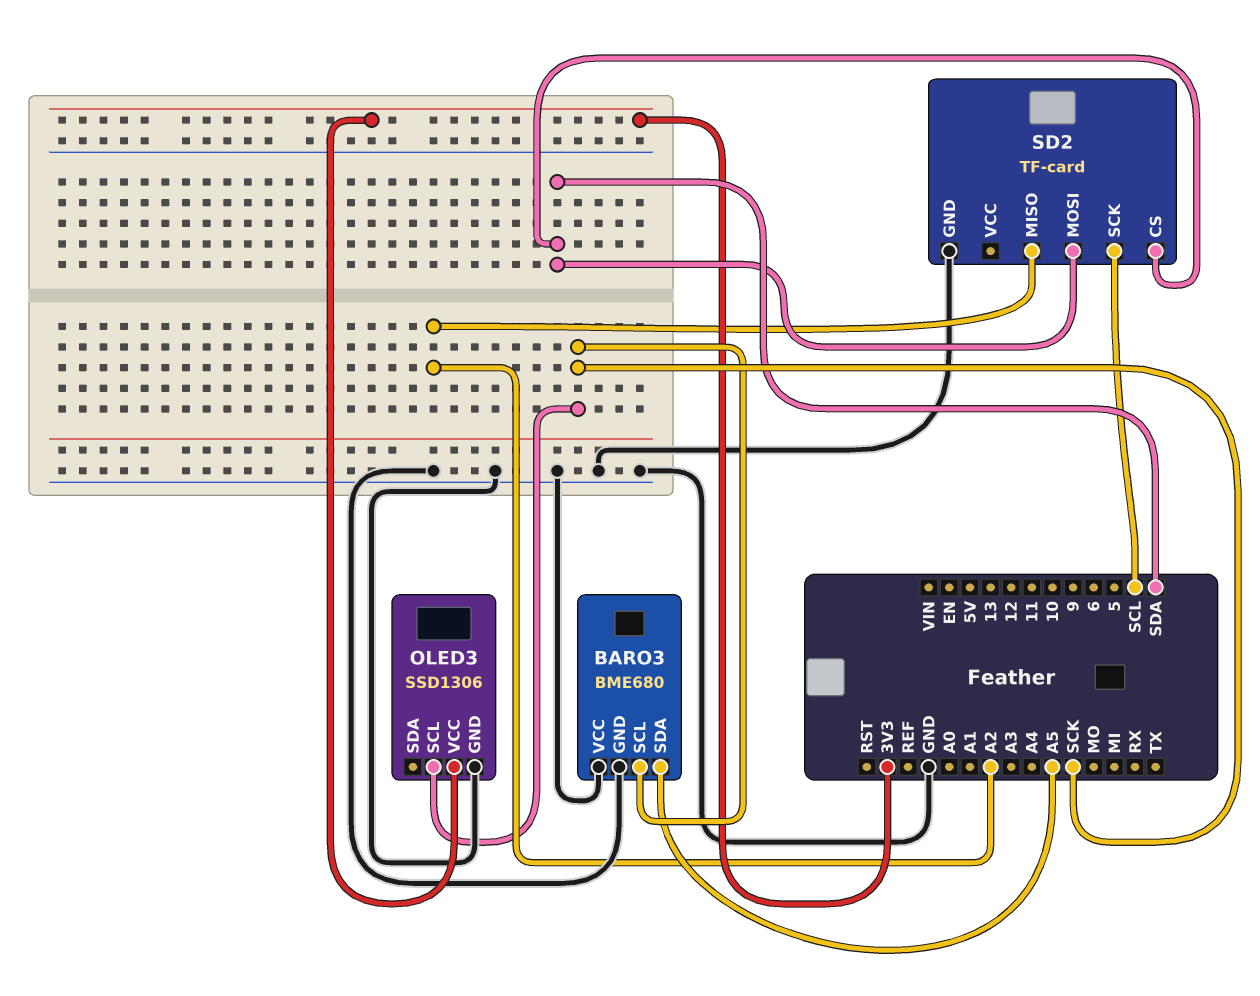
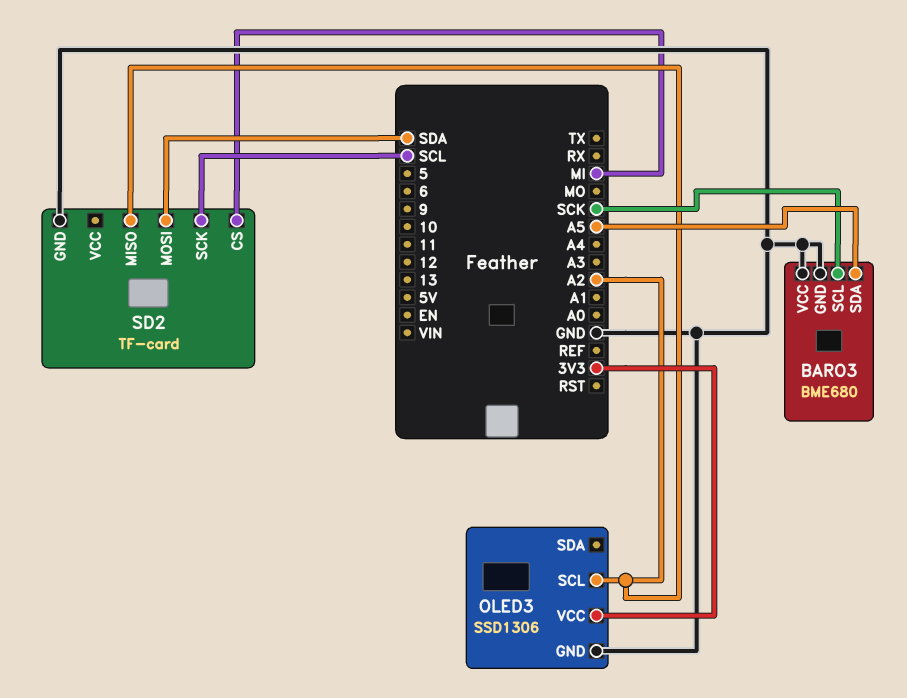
OLED3 pin SCL: SCK -> A2
SD2 pin CS: SDA -> MI

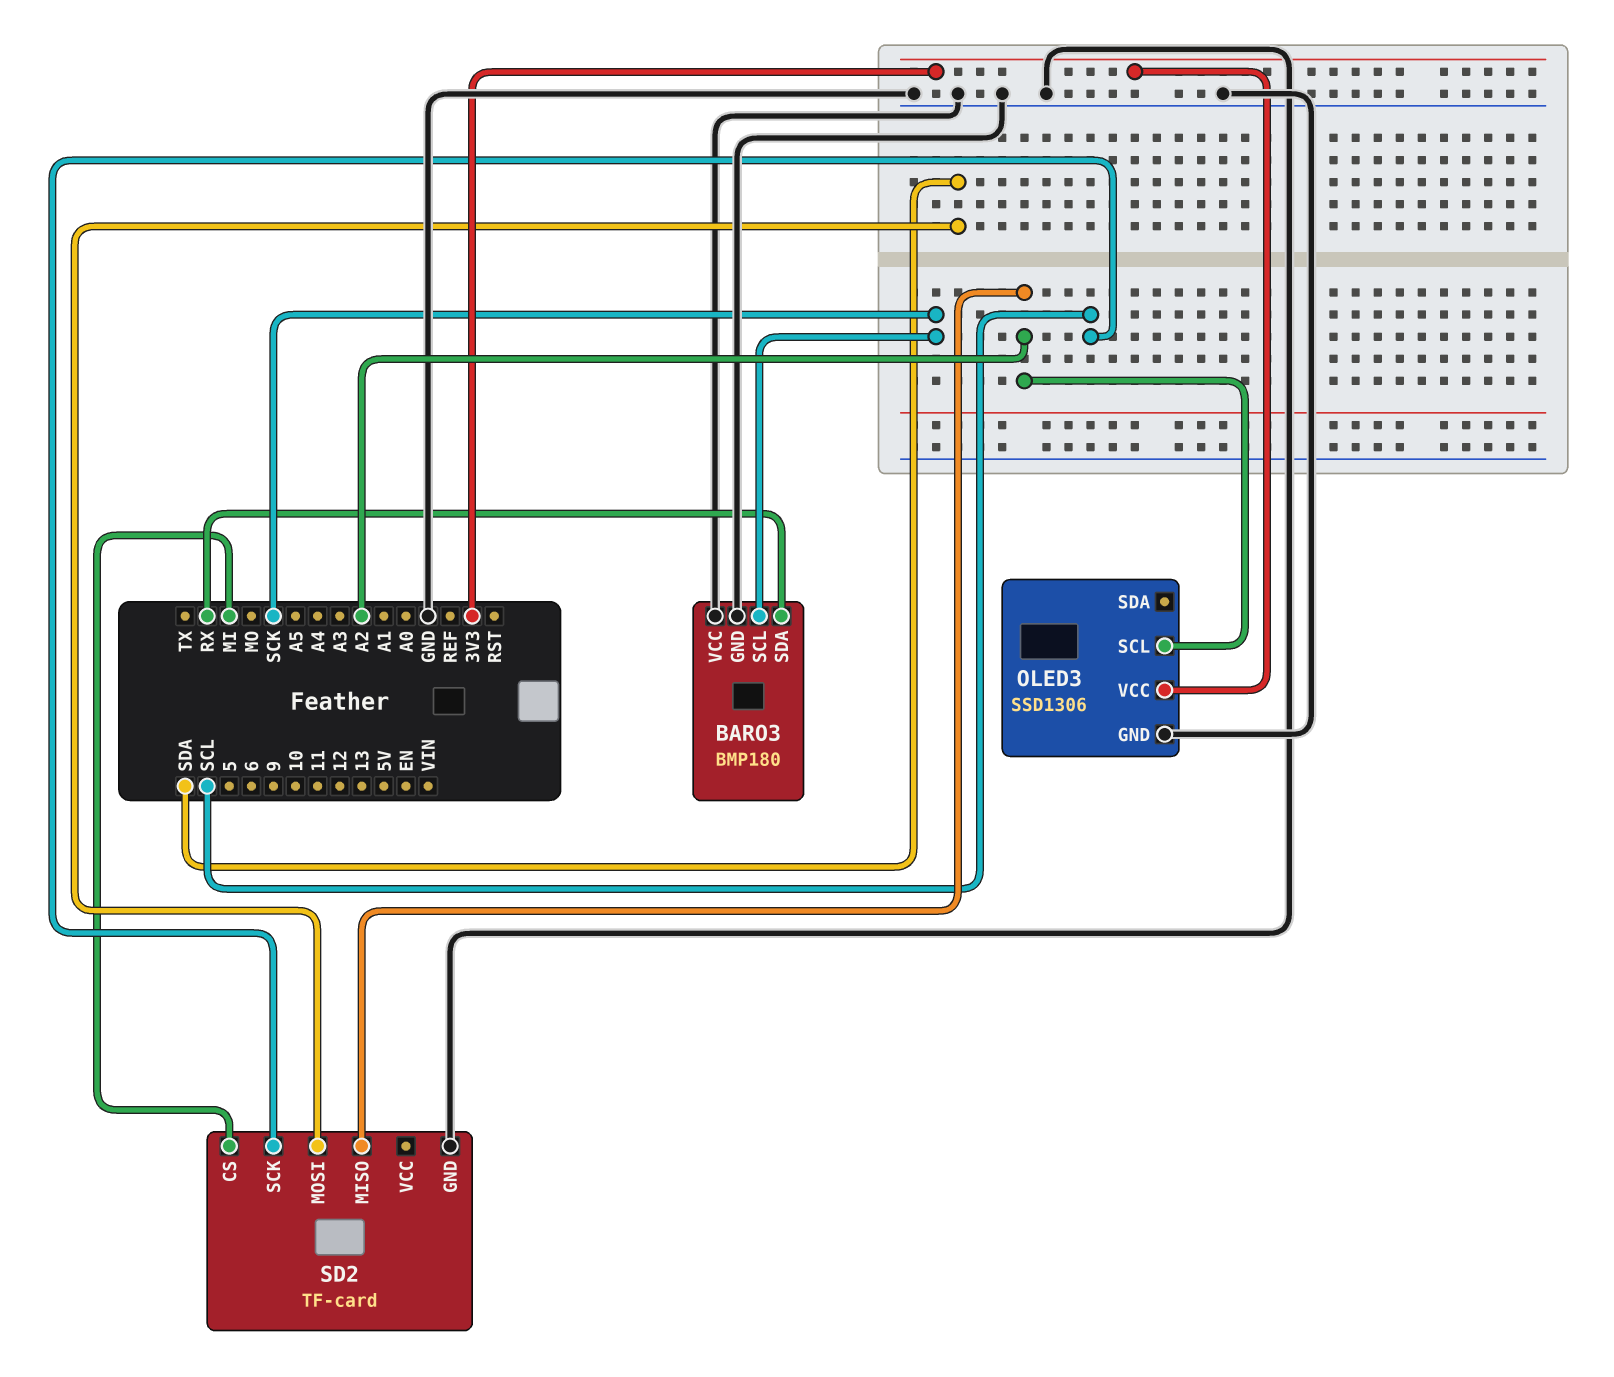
BARO3: BME680 -> BMP180
BARO3 pin SDA: A5 -> RX

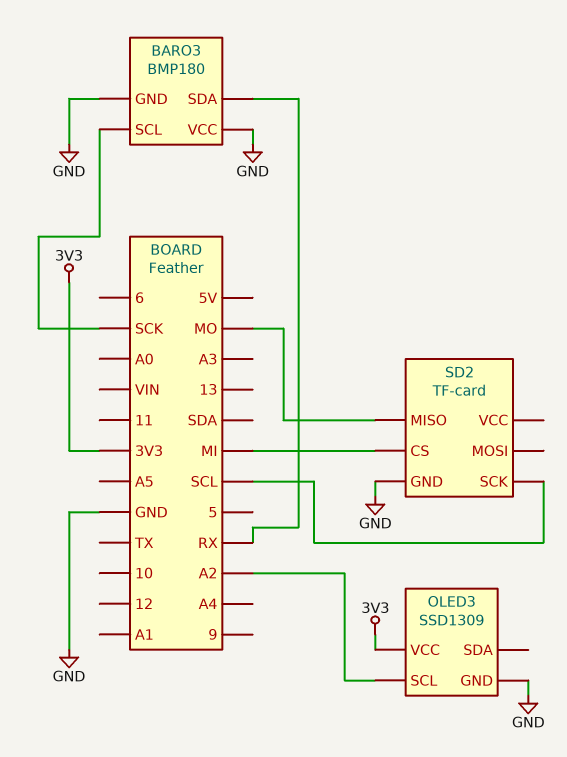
OLED3: SSD1306 -> SSD1309
SD2 pin MISO: A2 -> MO
SD2 pin MOSI: SDA -> none

